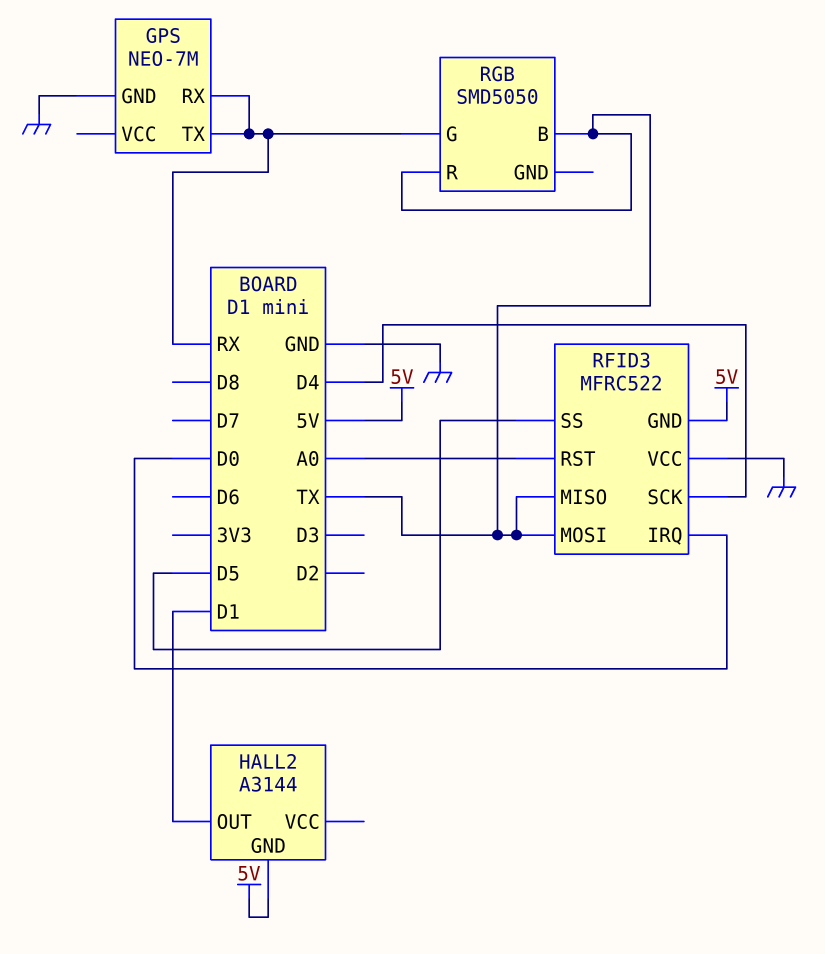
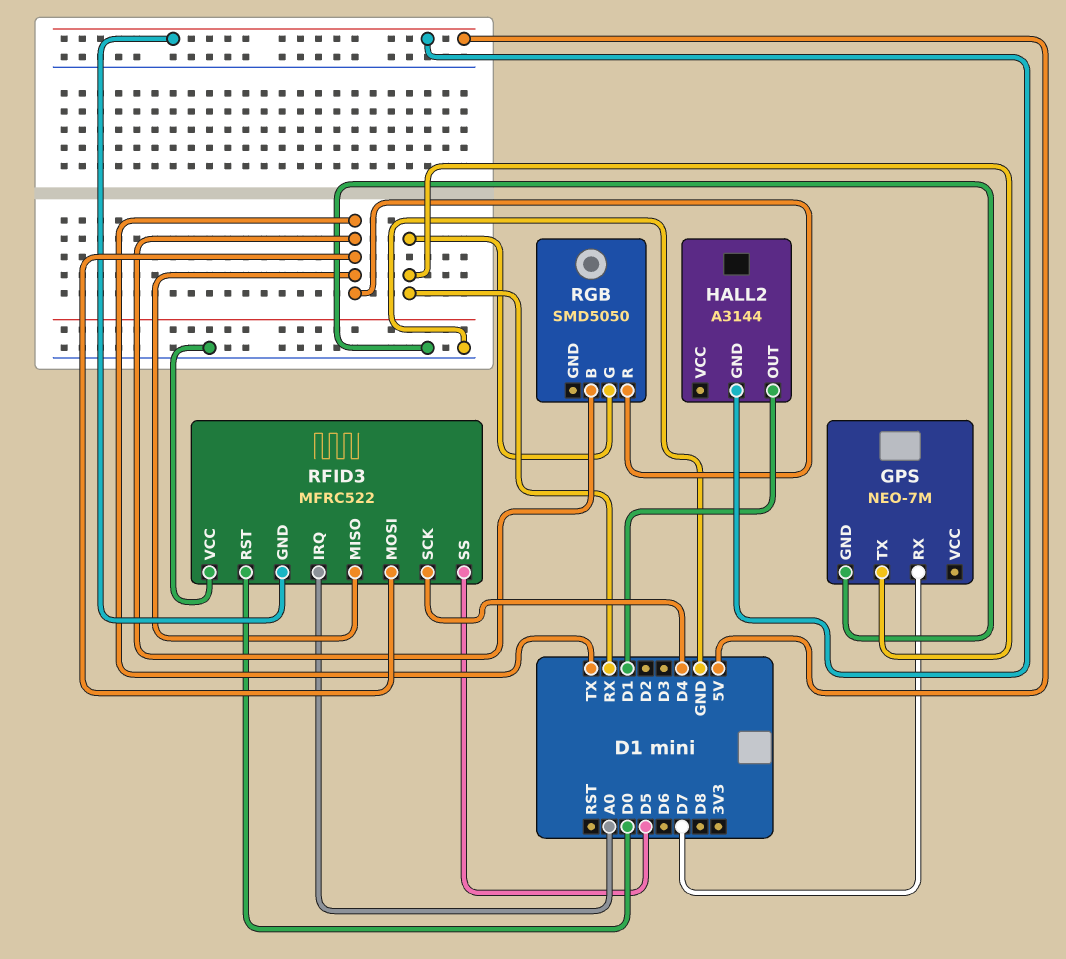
GPS pin RX: RX -> D7
RFID3 pin IRQ: D0 -> A0
RFID3 pin RST: A0 -> D0

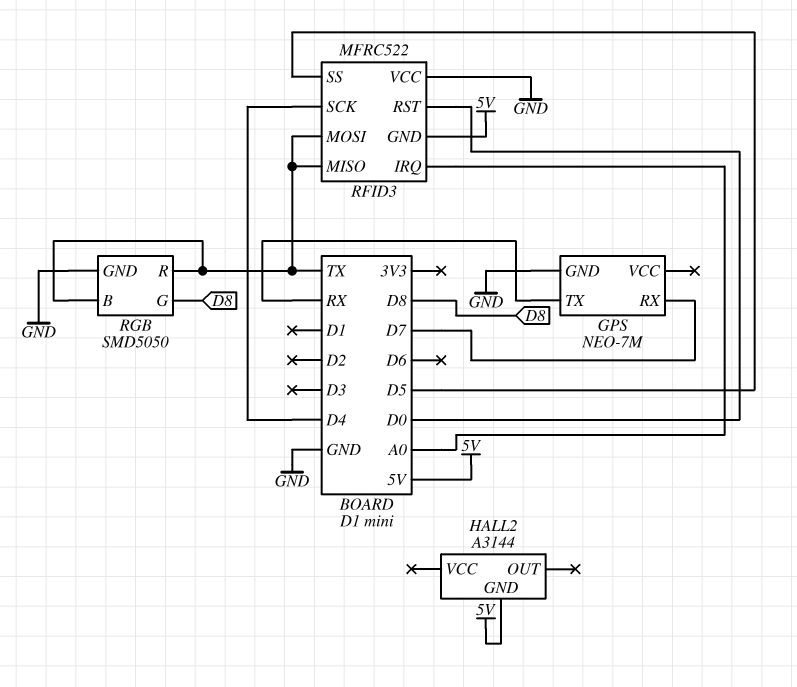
HALL2 pin OUT: D1 -> none
RGB pin G: RX -> D8
RGB pin GND: none -> GND

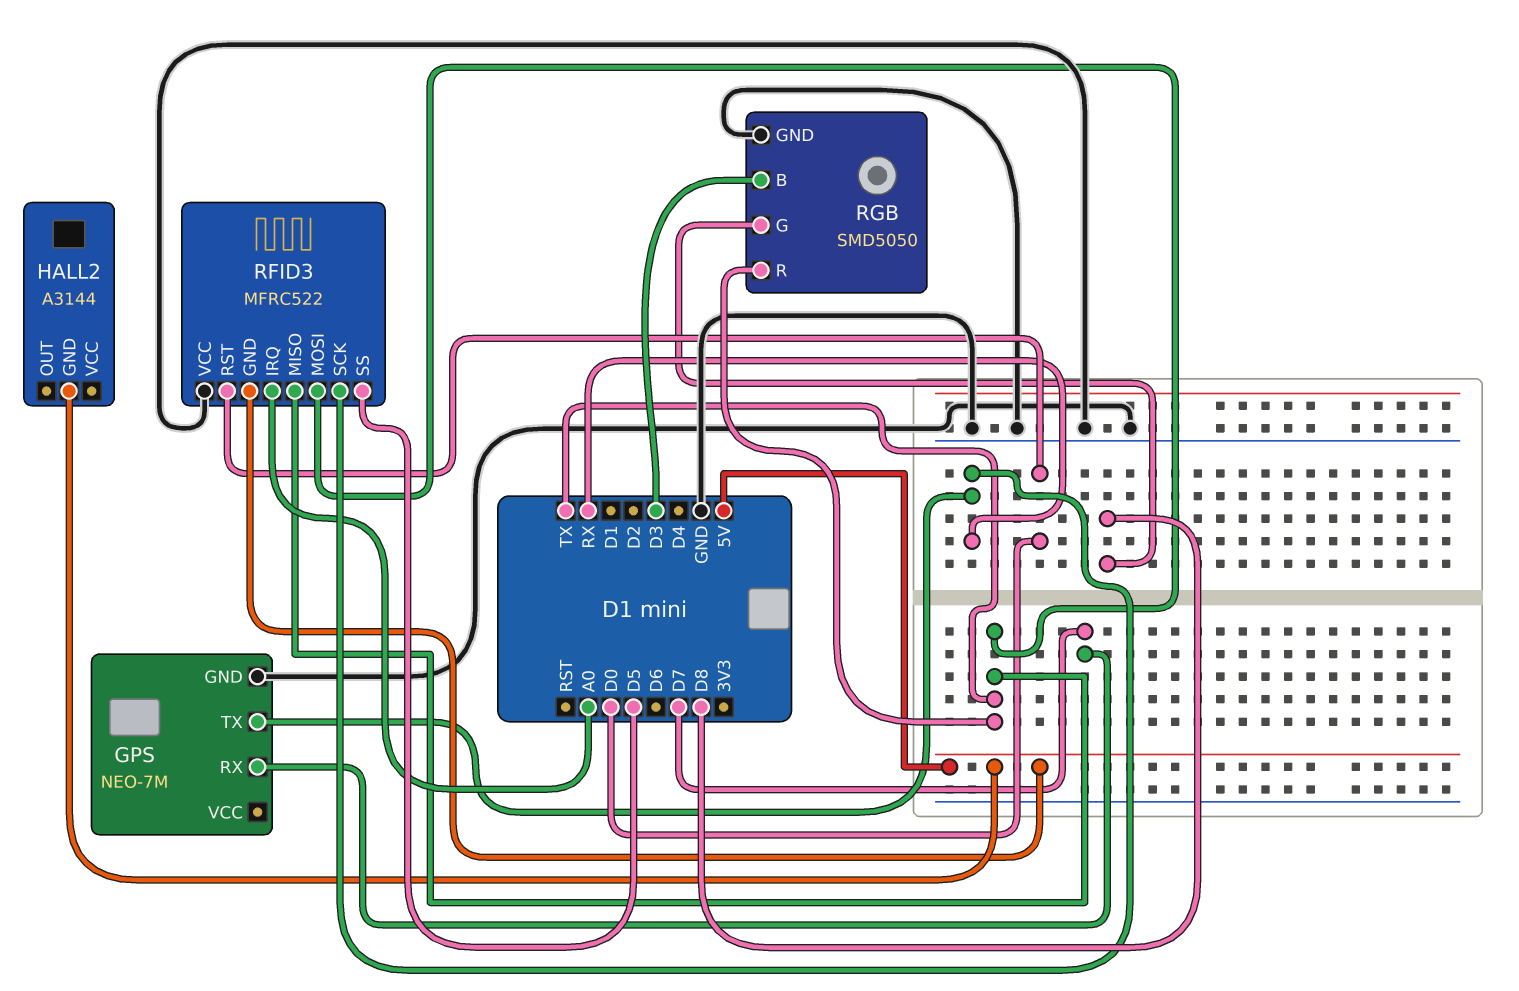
RFID3 pin SCK: D4 -> RX
RGB pin B: TX -> D3

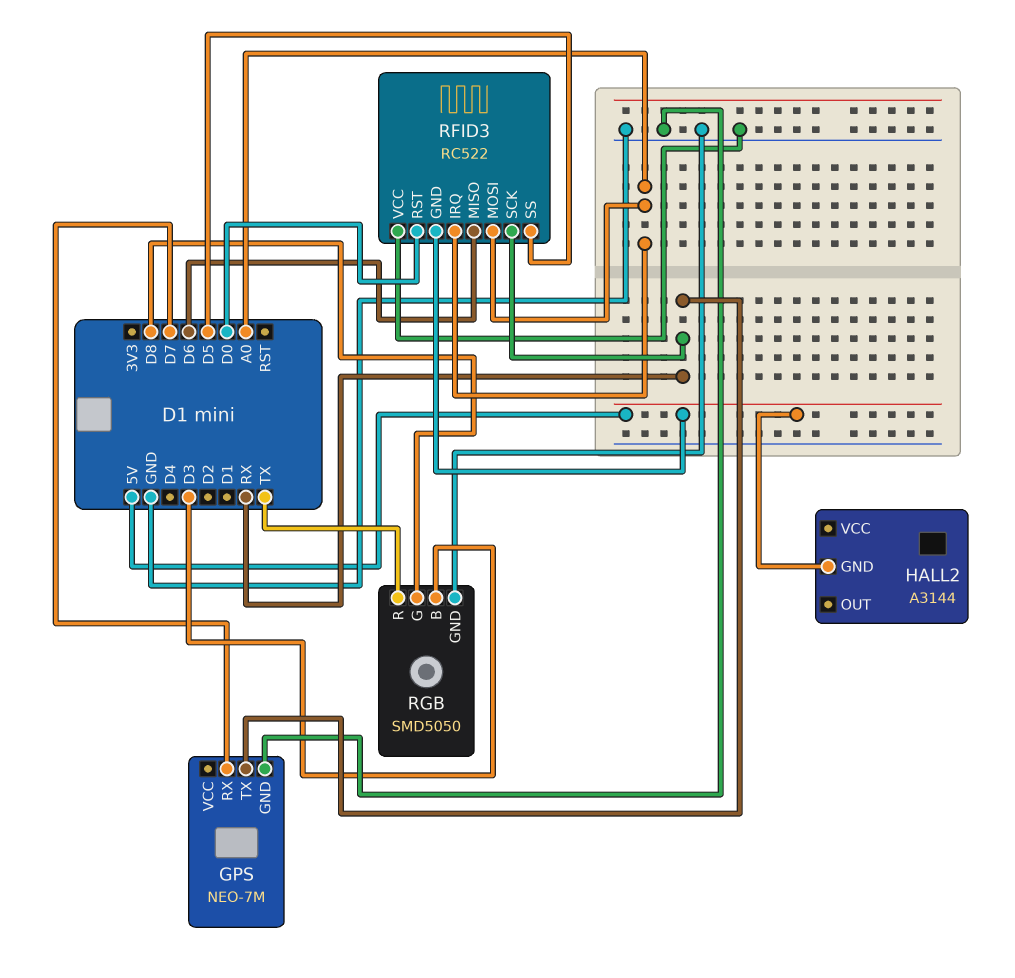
RFID3: MFRC522 -> RC522
RFID3 pin MISO: TX -> D6
RFID3 pin MOSI: TX -> A0

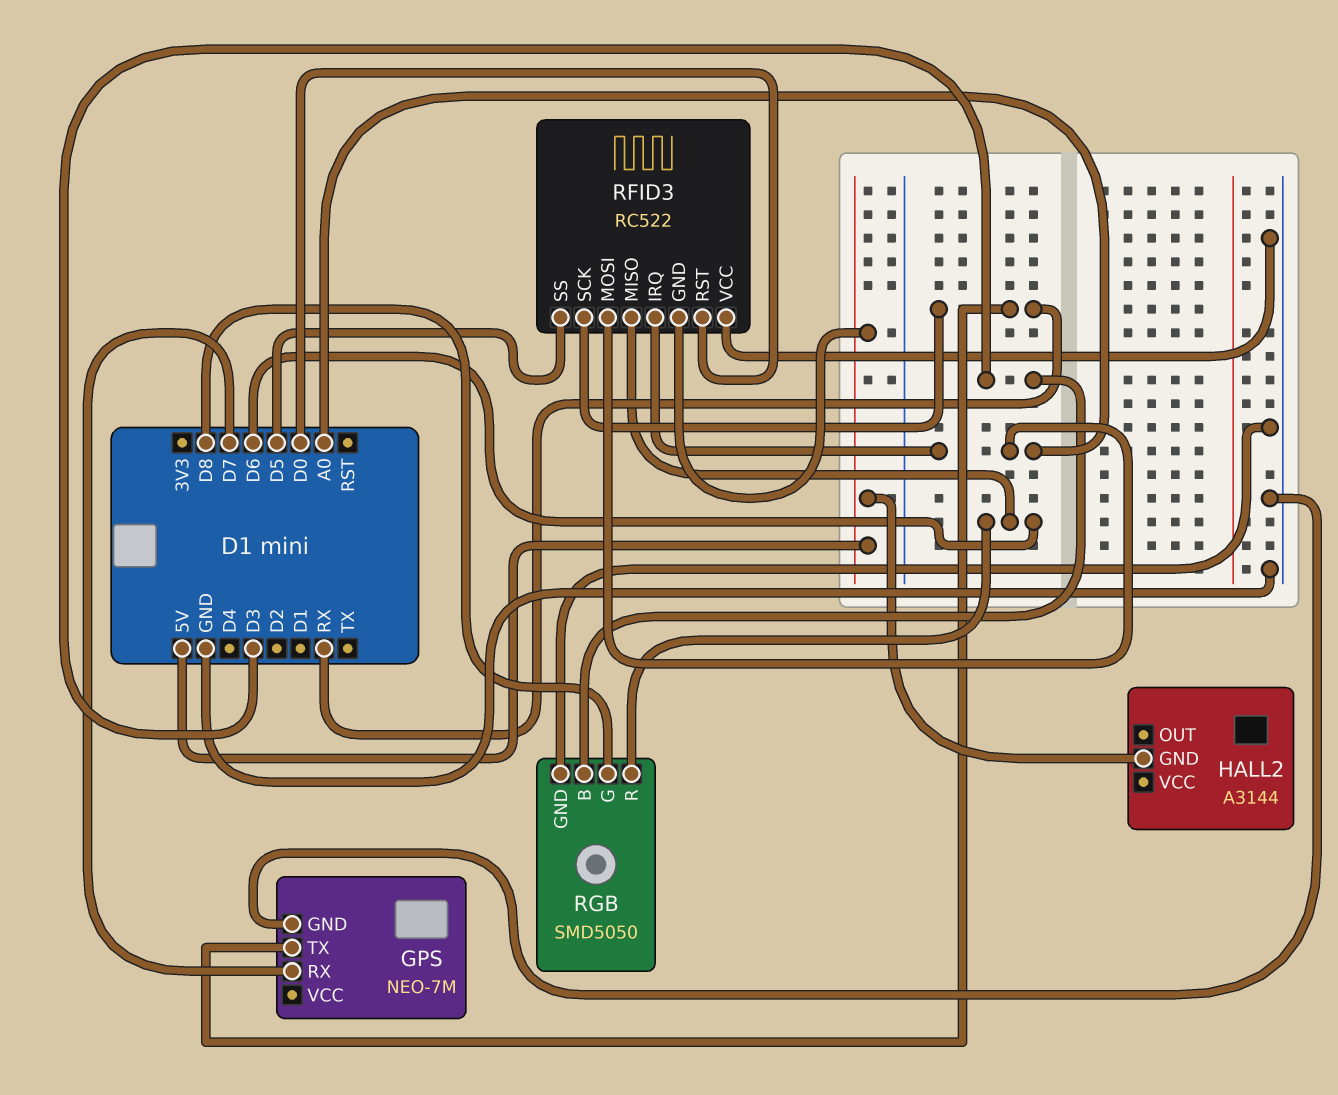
RGB pin R: TX -> D6

